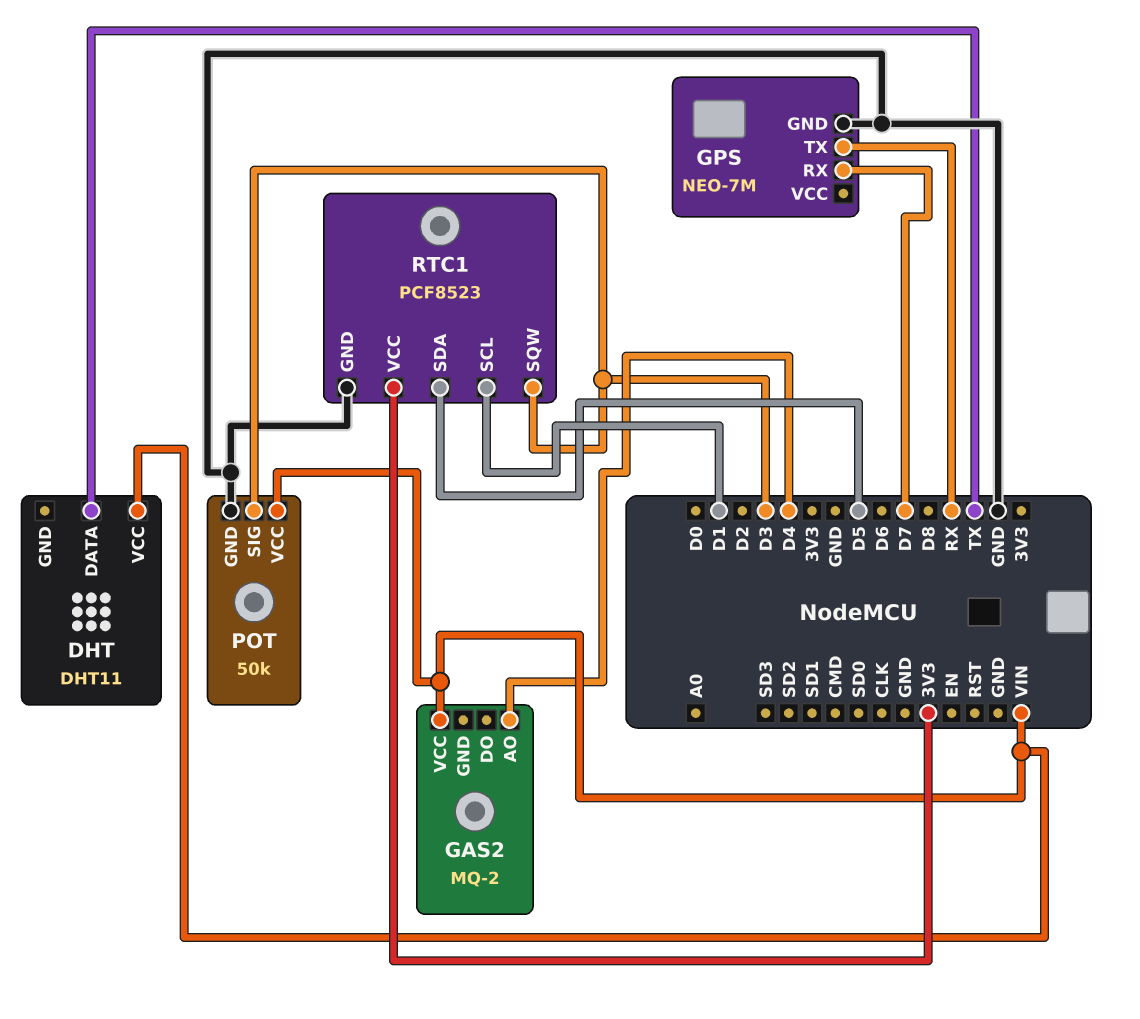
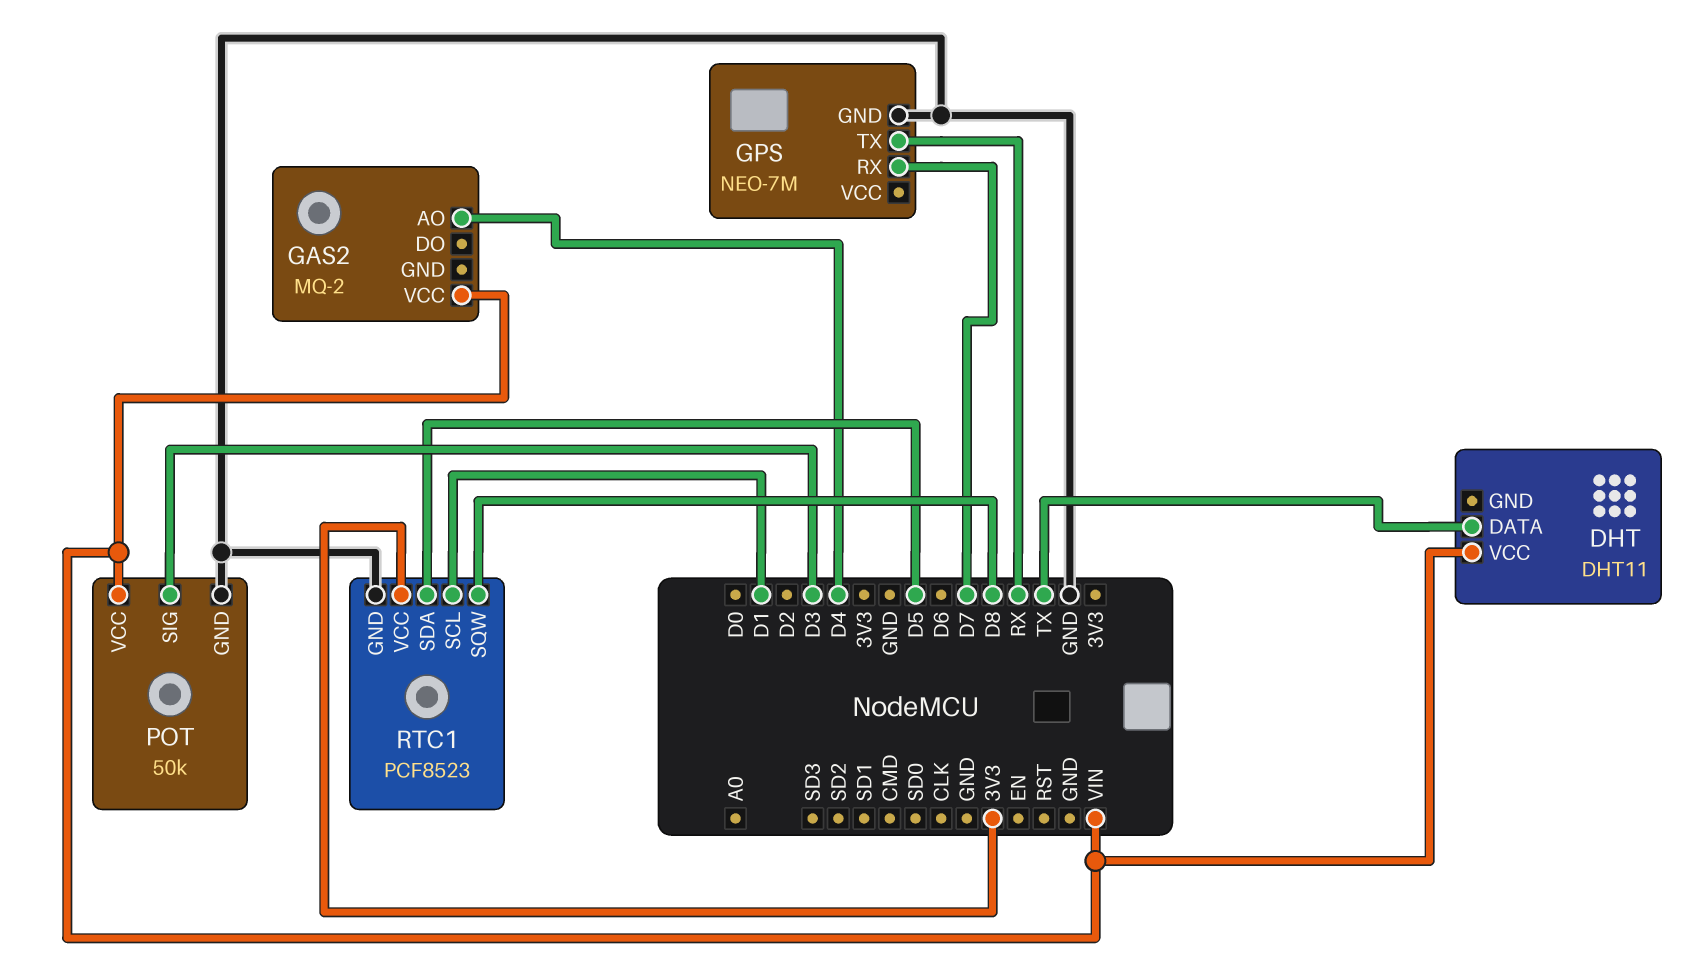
RTC1 pin SQW: D3 -> D8

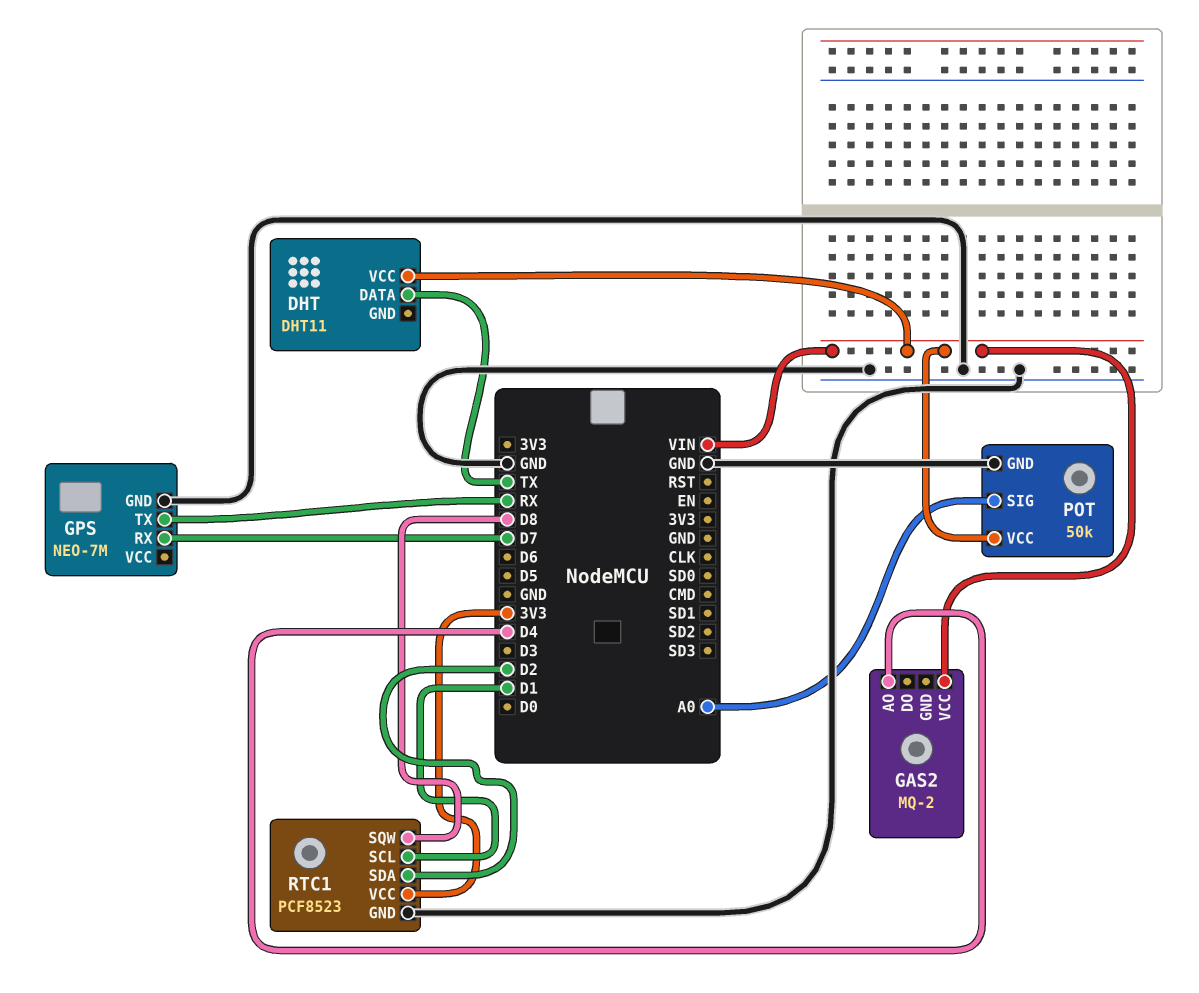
POT pin SIG: D3 -> A0
RTC1 pin SDA: D5 -> D2

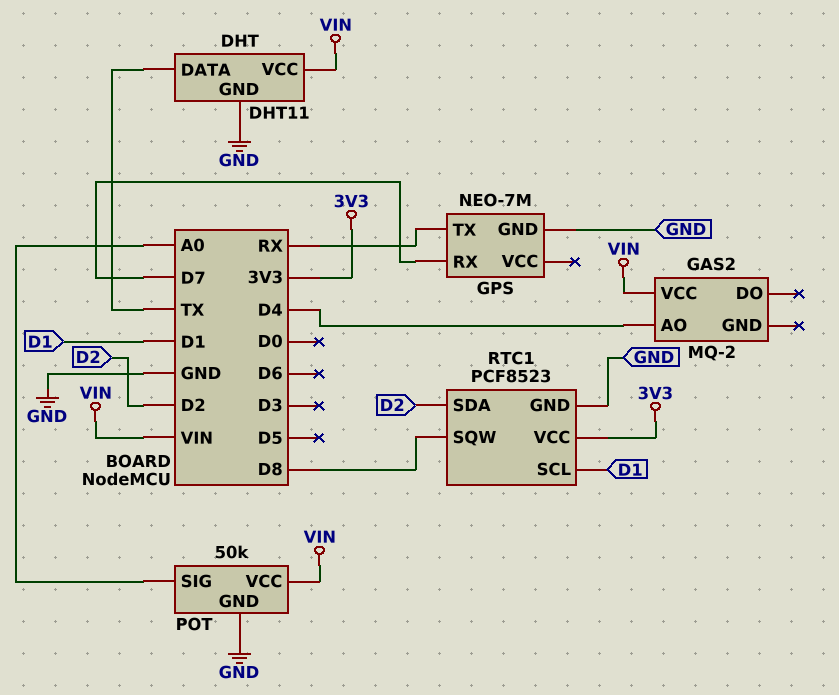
DHT pin GND: none -> GND

